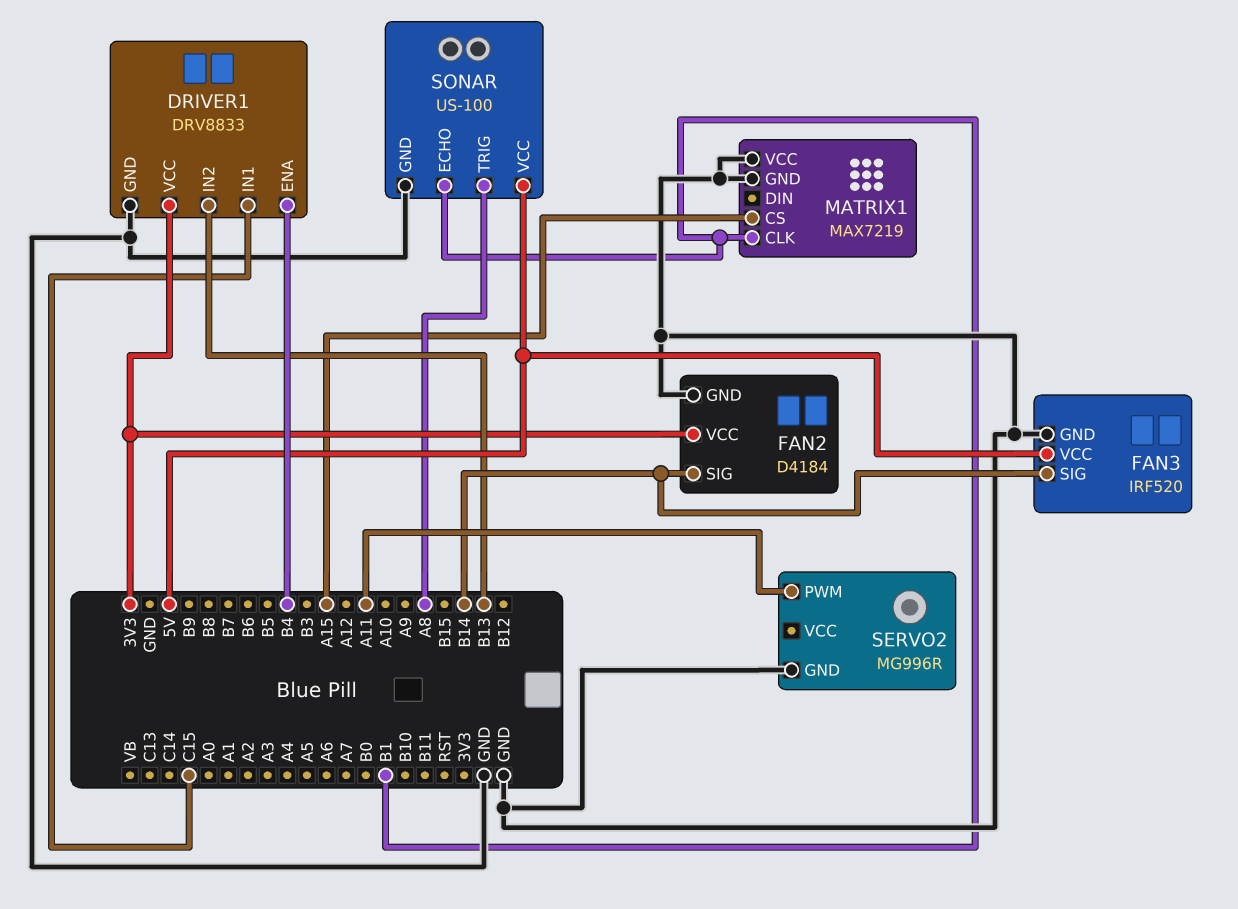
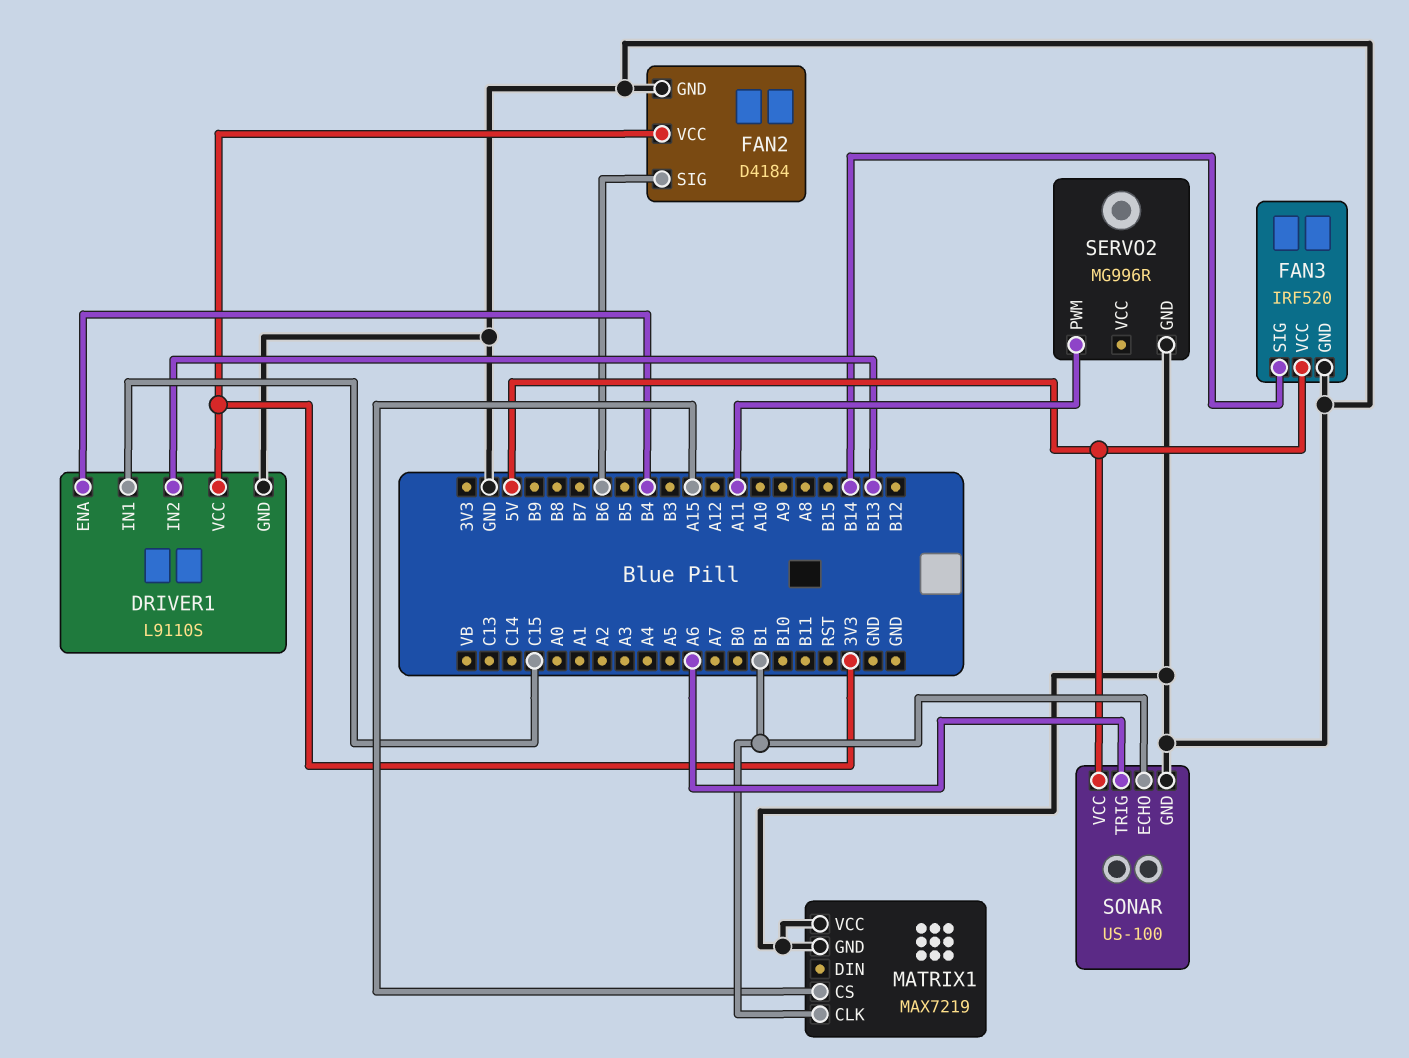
DRIVER1: DRV8833 -> L9110S
FAN2 pin SIG: B14 -> B6
SONAR pin TRIG: A8 -> A6

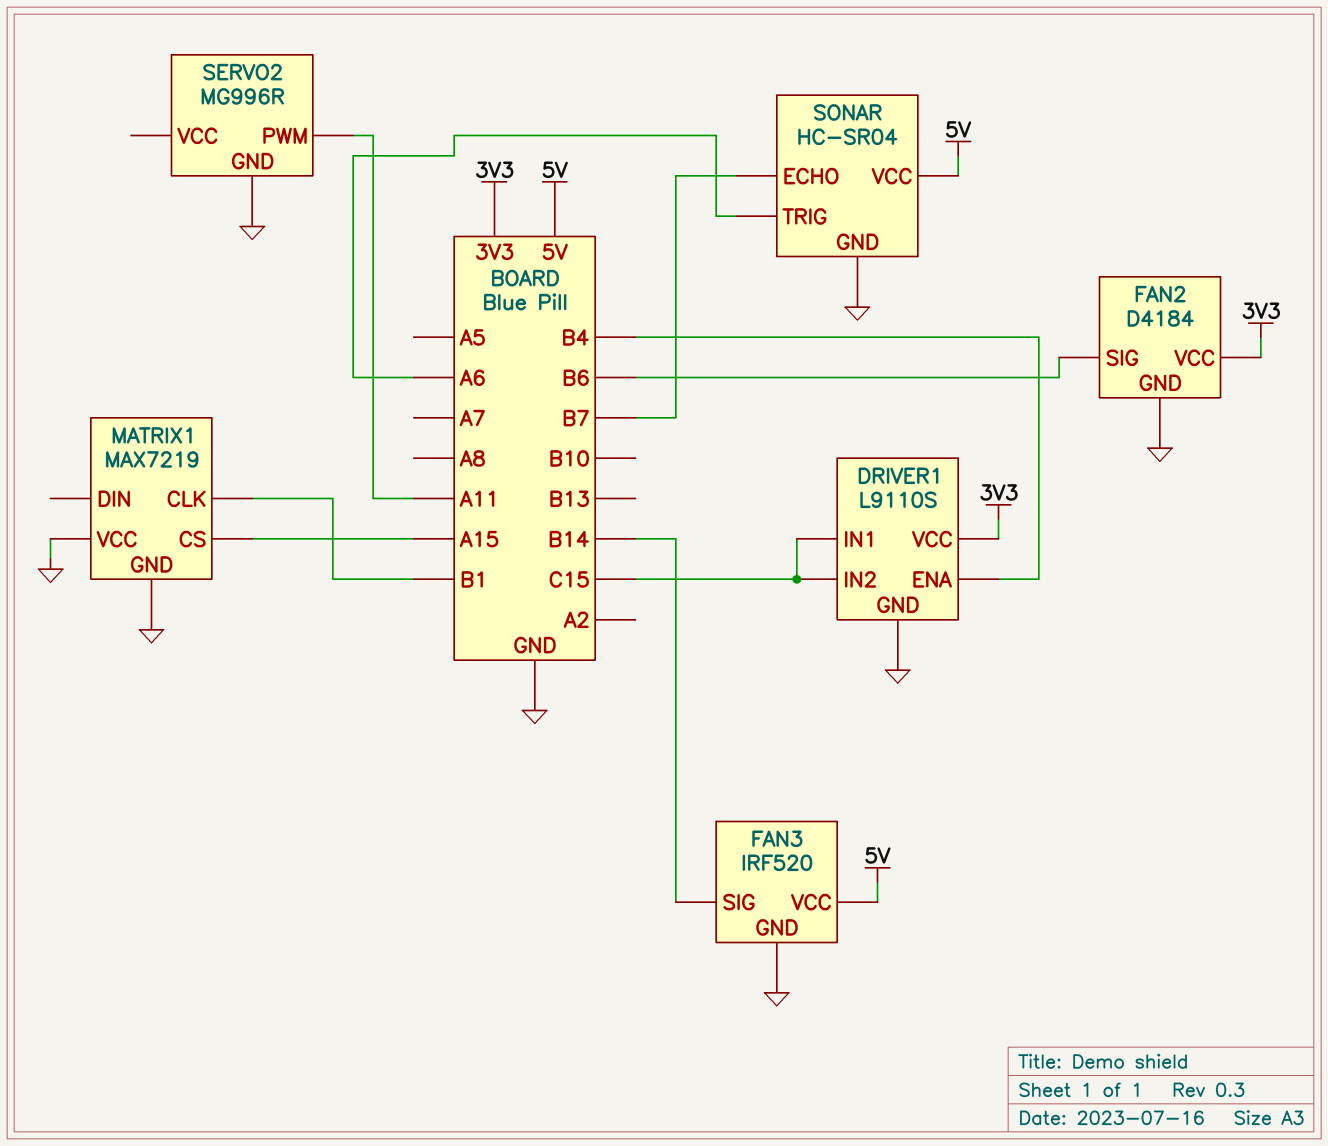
DRIVER1 pin IN2: B13 -> C15
SONAR: US-100 -> HC-SR04
SONAR pin ECHO: B1 -> B7

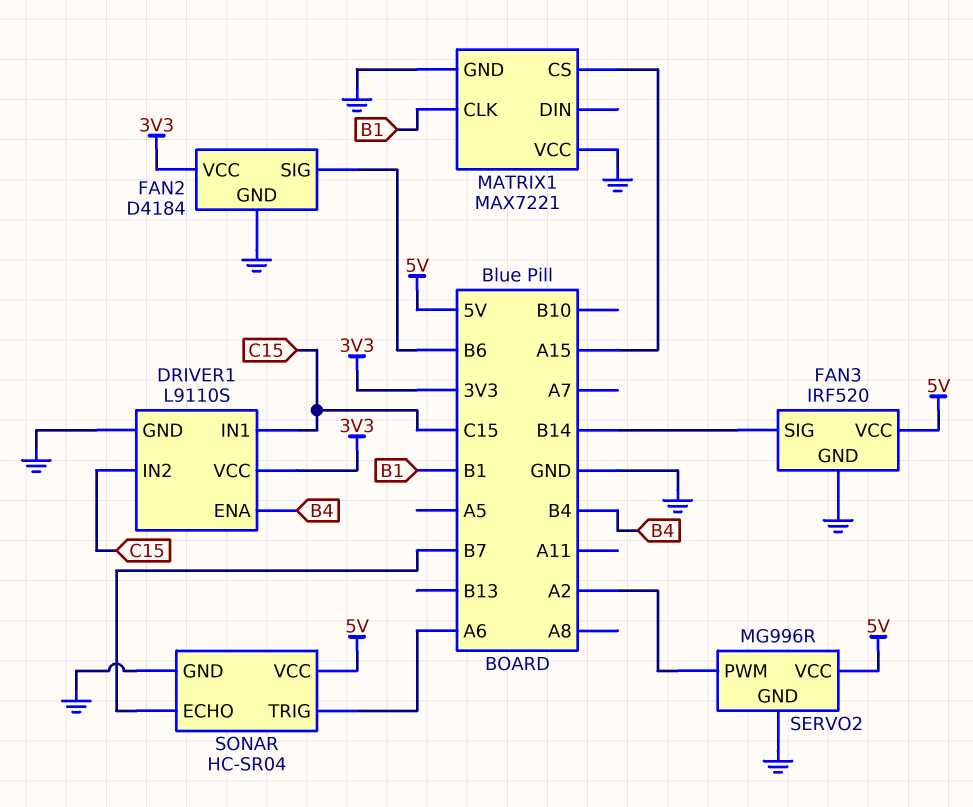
MATRIX1: MAX7219 -> MAX7221
SERVO2 pin PWM: A11 -> A2
SERVO2 pin VCC: none -> 5V

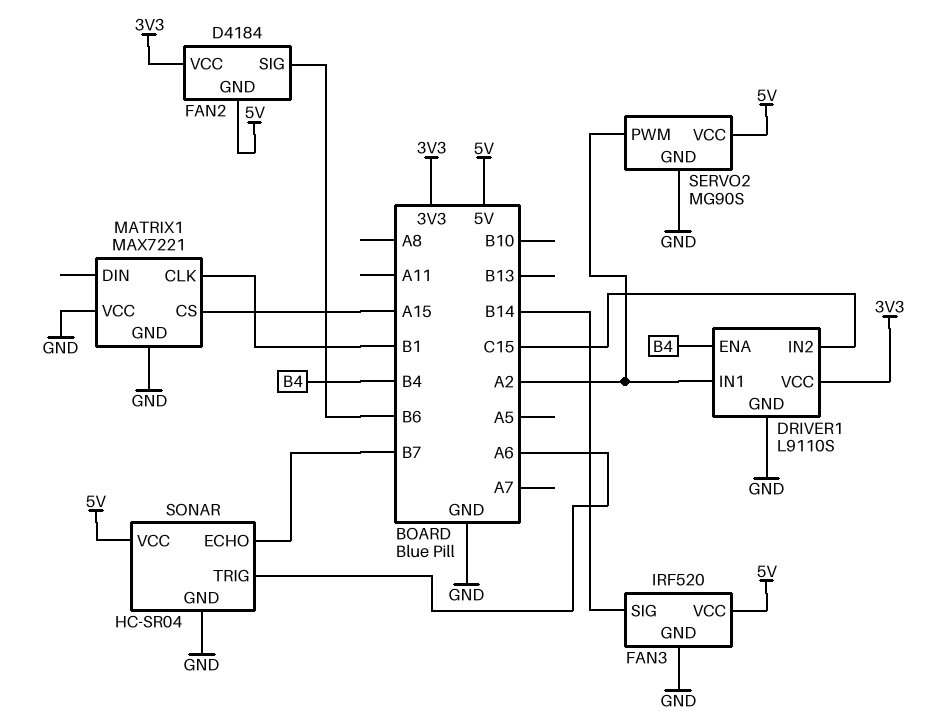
DRIVER1 pin IN1: C15 -> A2
FAN2 pin GND: GND -> 5V
SERVO2: MG996R -> MG90S

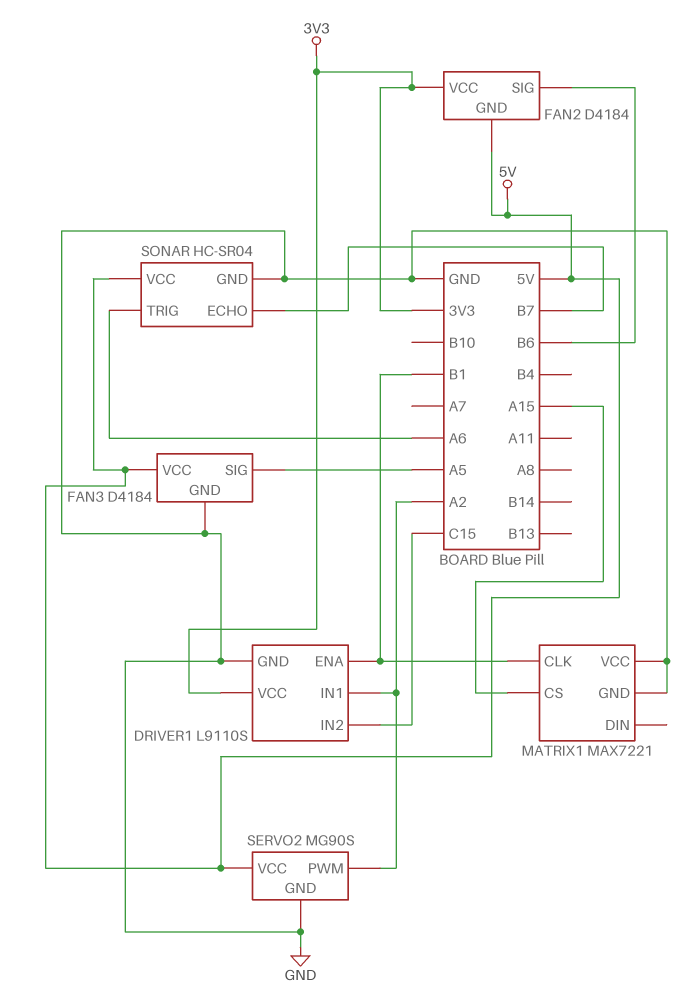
DRIVER1 pin ENA: B4 -> B1
FAN3: IRF520 -> D4184
FAN3 pin SIG: B14 -> A5

